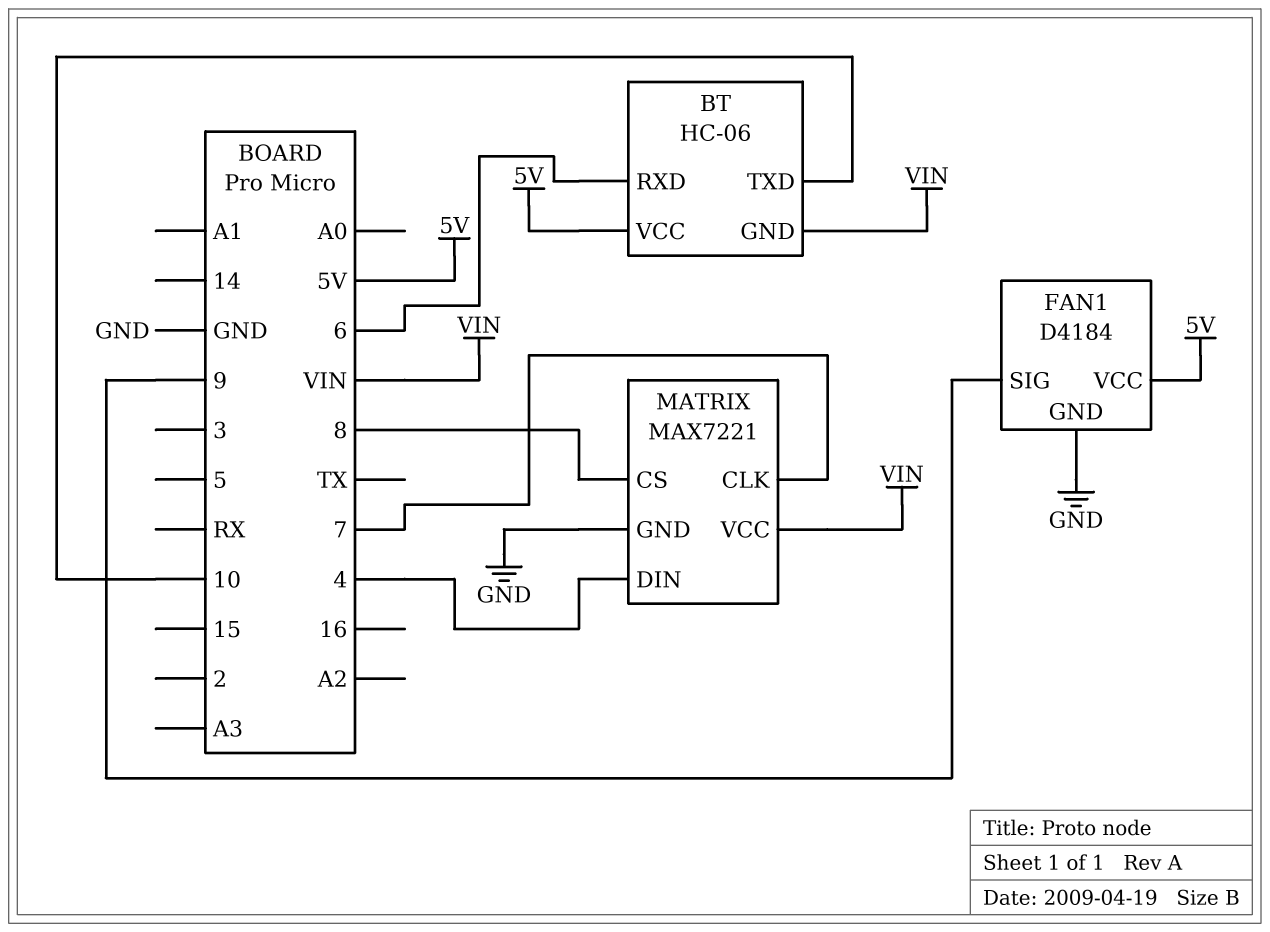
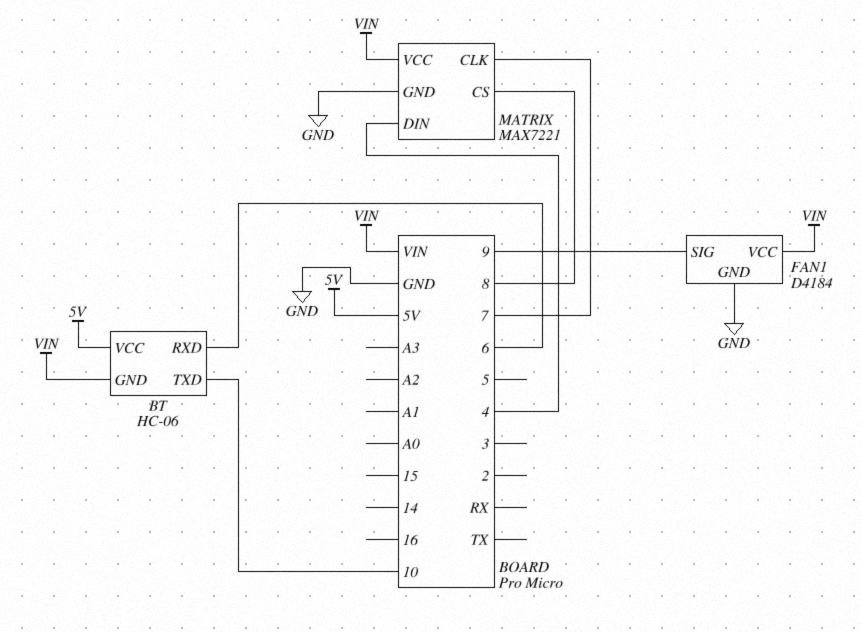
FAN1 pin VCC: 5V -> VIN

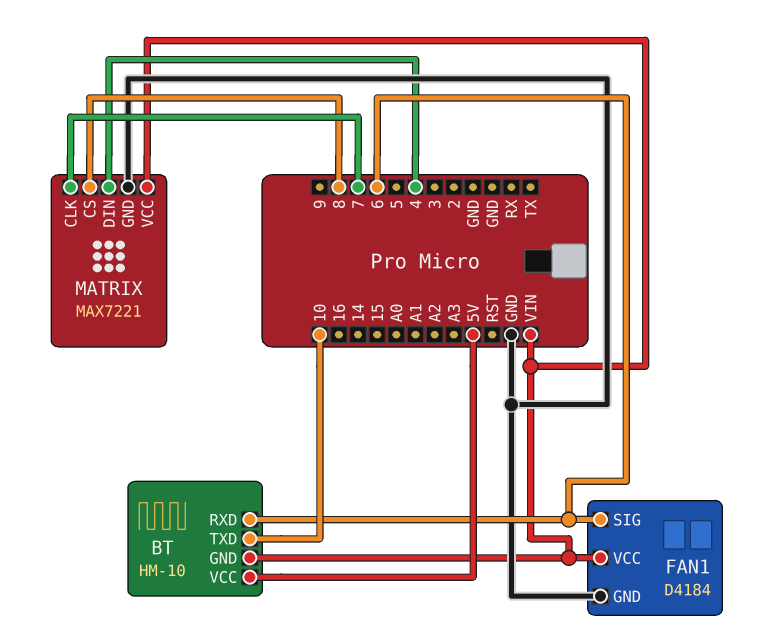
BT: HC-06 -> HM-10
FAN1 pin SIG: 9 -> 6

